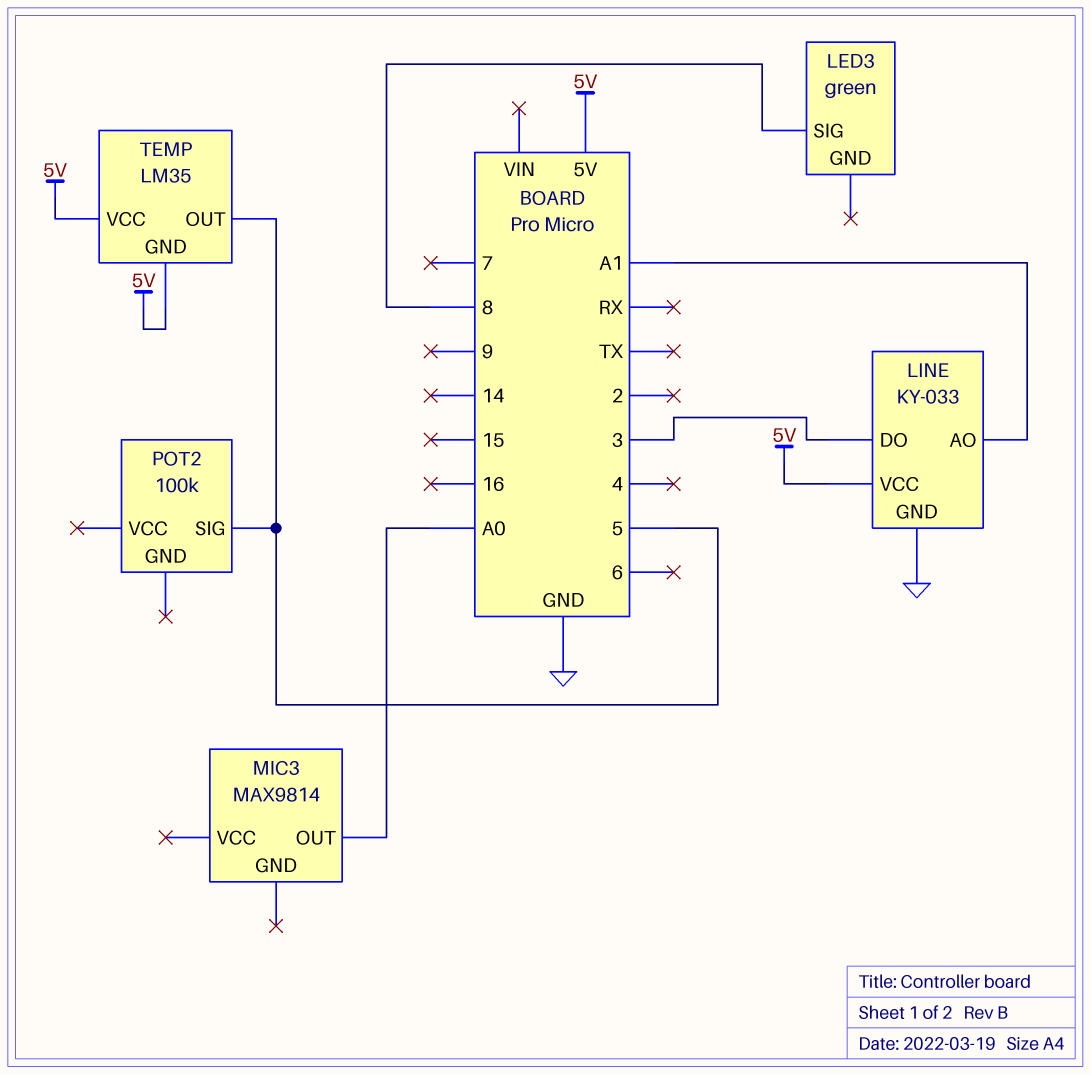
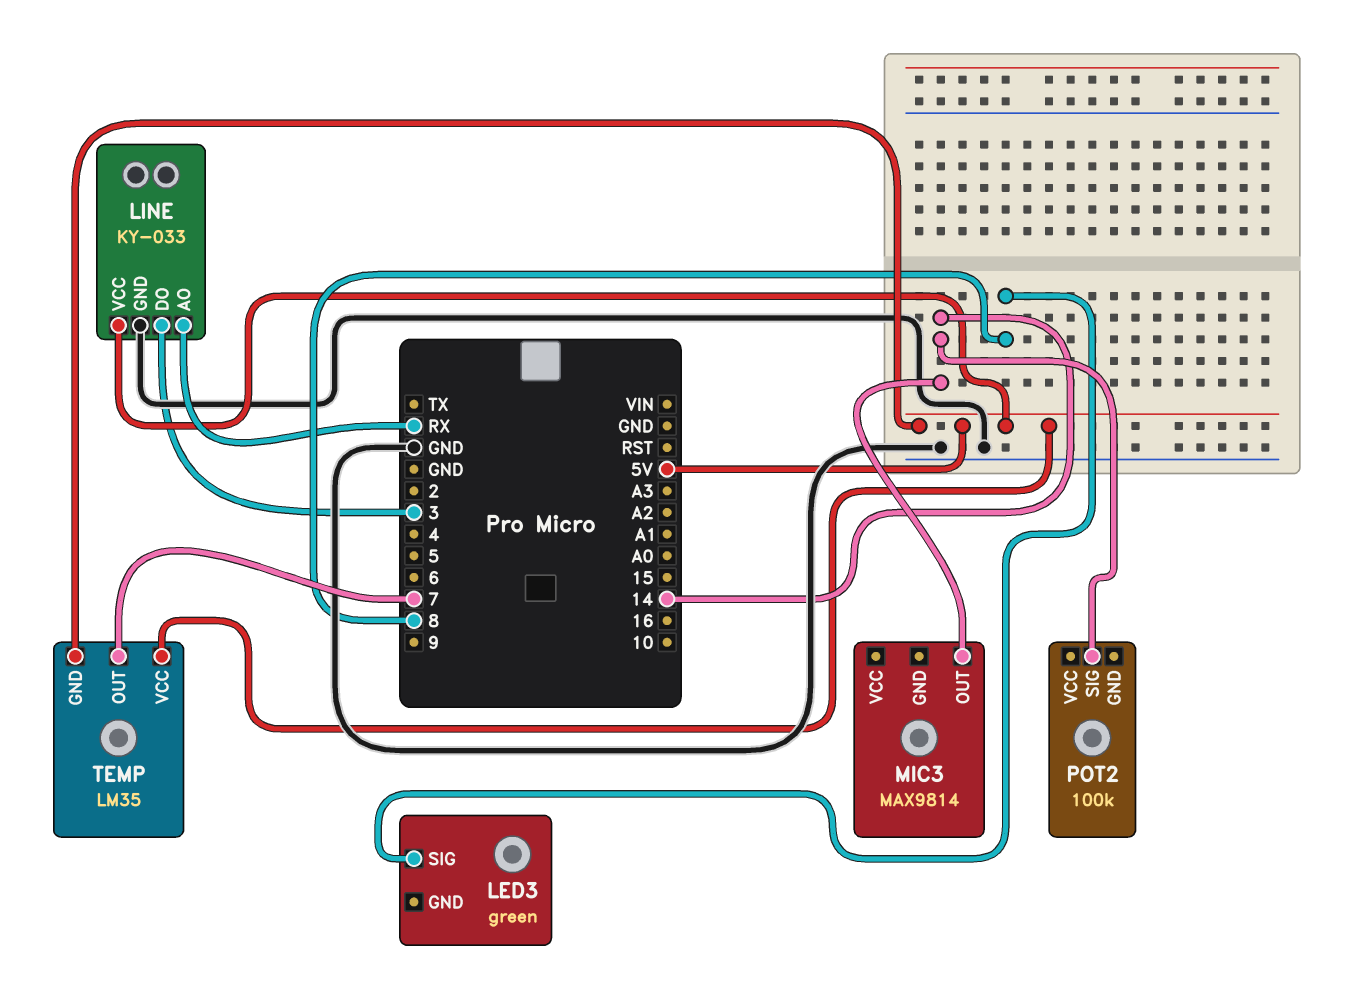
LINE pin AO: A1 -> RX
MIC3 pin OUT: A0 -> 14
POT2 pin SIG: 5 -> 14
TEMP pin OUT: 5 -> 7

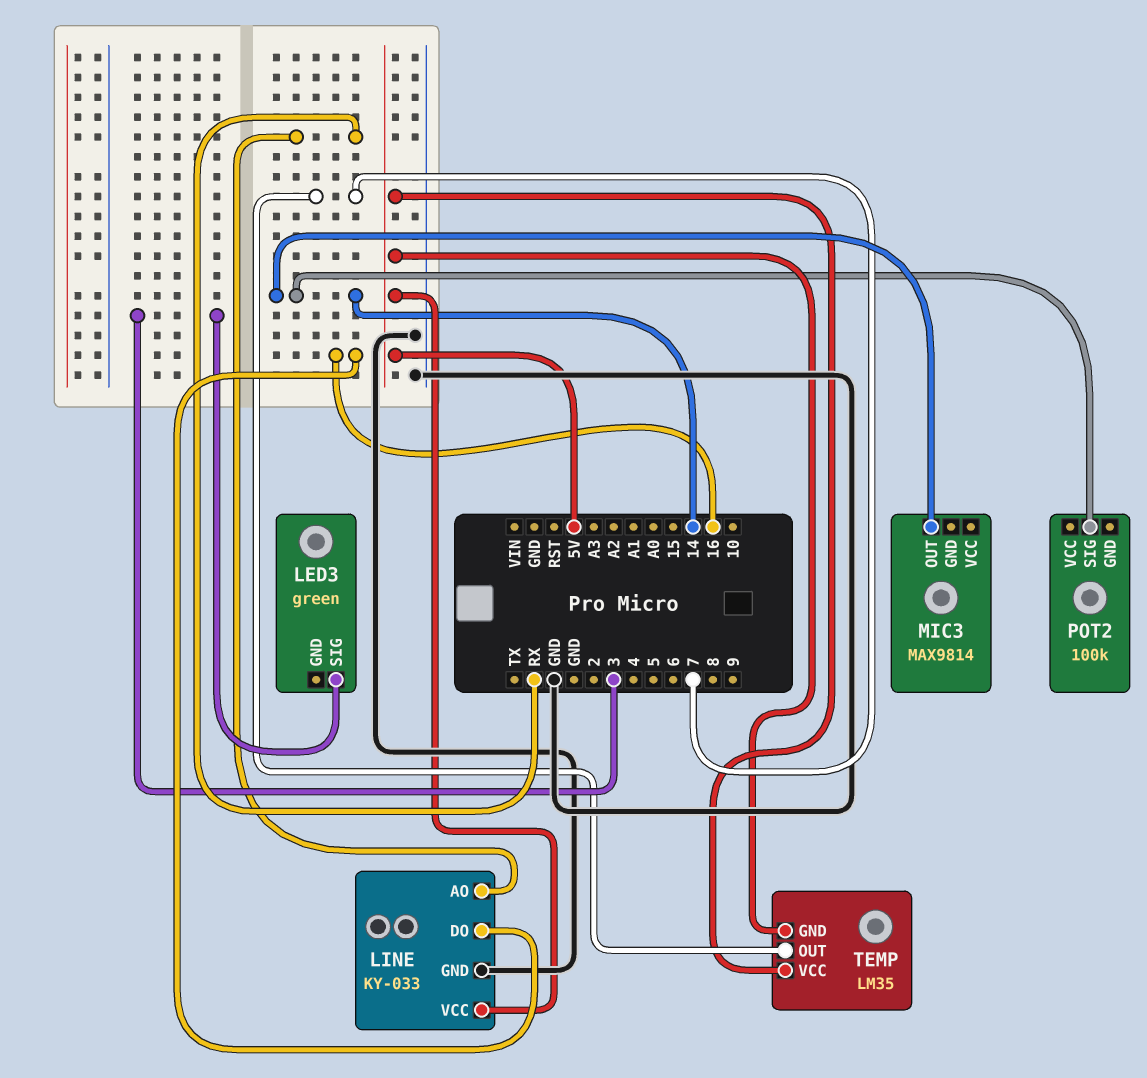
LED3 pin SIG: 8 -> 3
LINE pin DO: 3 -> 16

